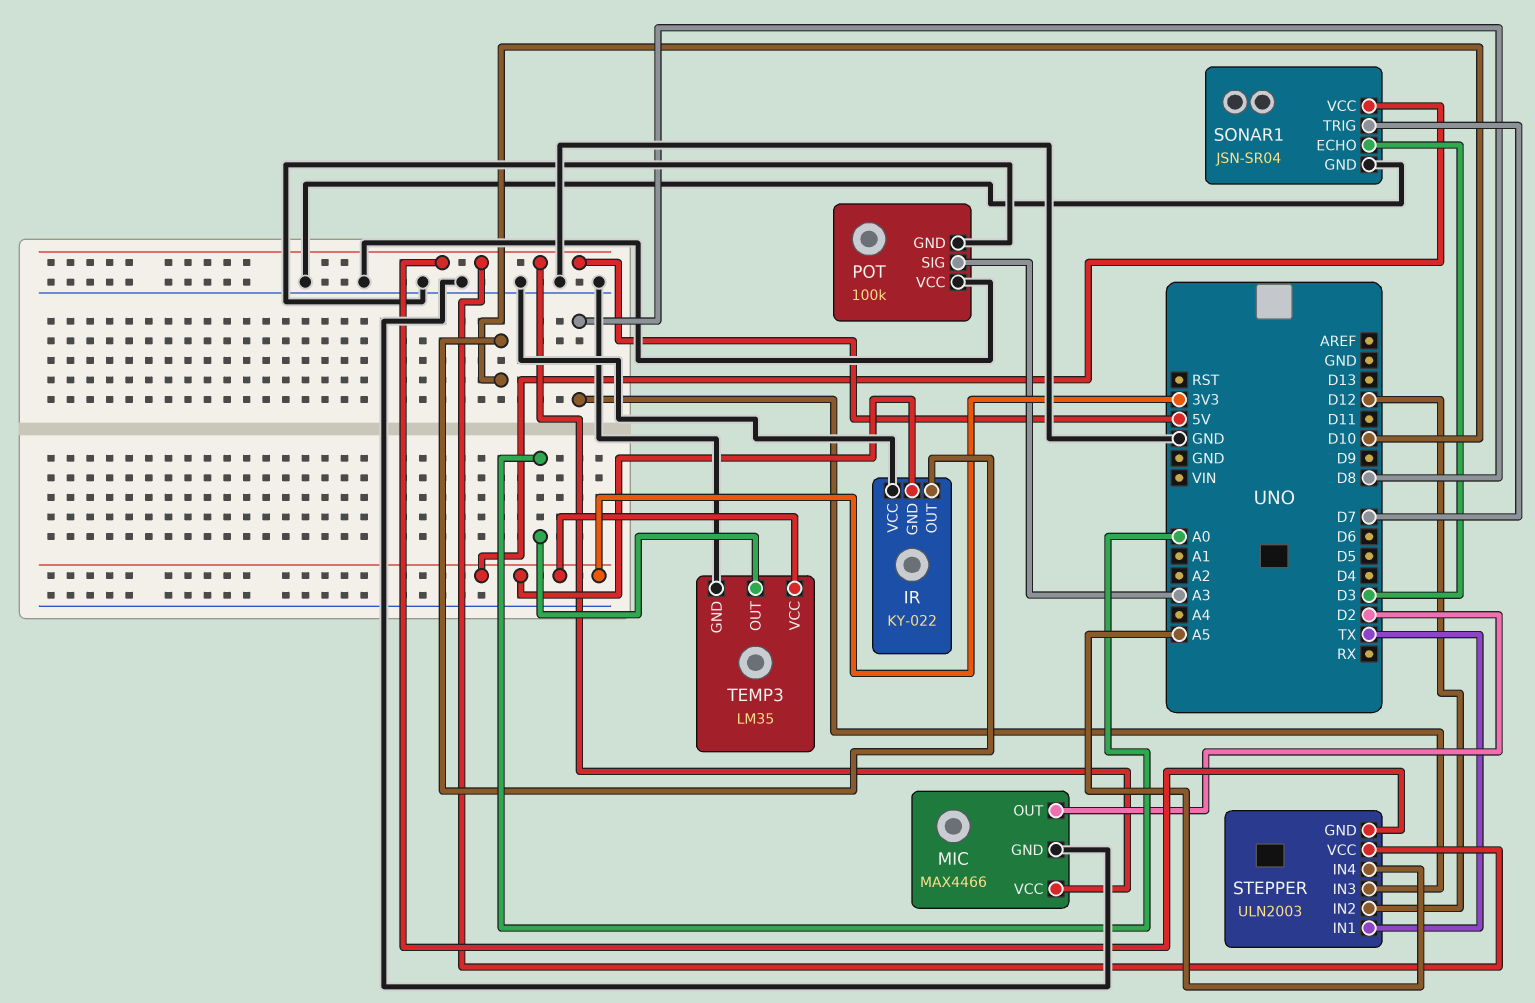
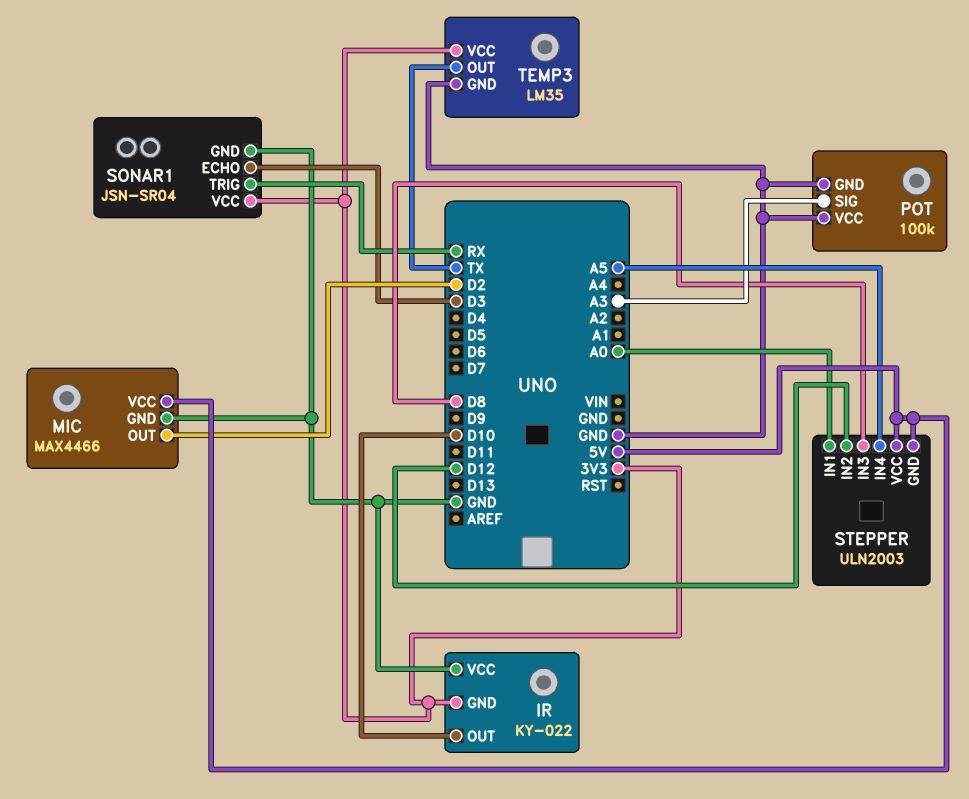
SONAR1 pin TRIG: D7 -> RX
STEPPER pin IN1: TX -> A0
TEMP3 pin OUT: A0 -> TX

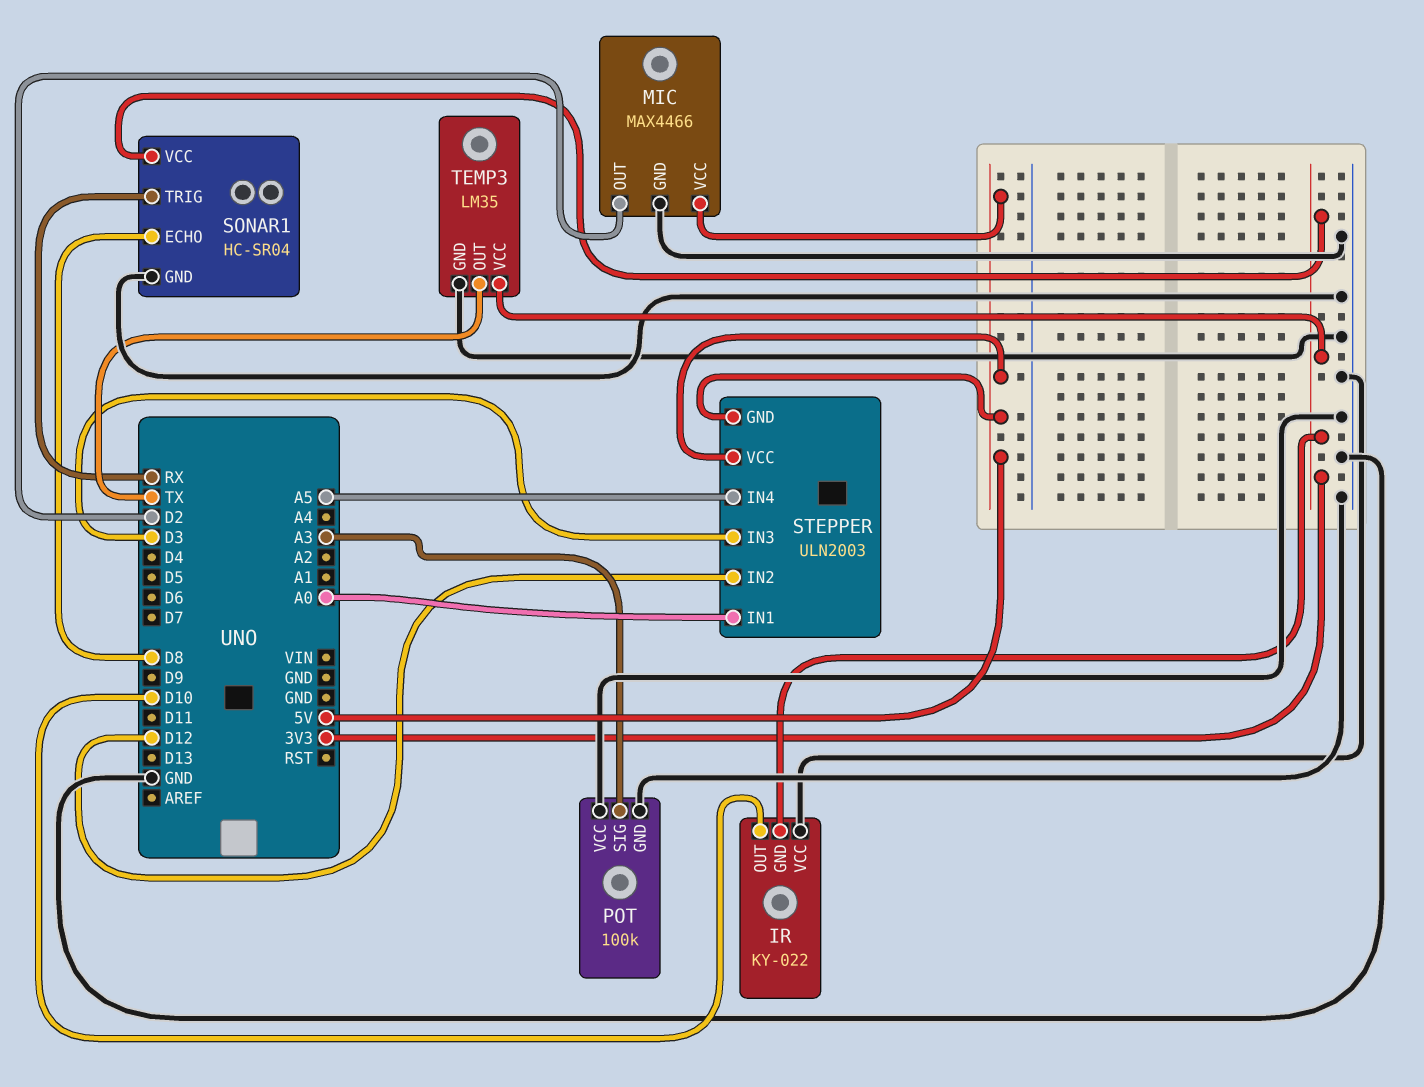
SONAR1: JSN-SR04 -> HC-SR04
SONAR1 pin ECHO: D3 -> D8
STEPPER pin IN3: D8 -> D3

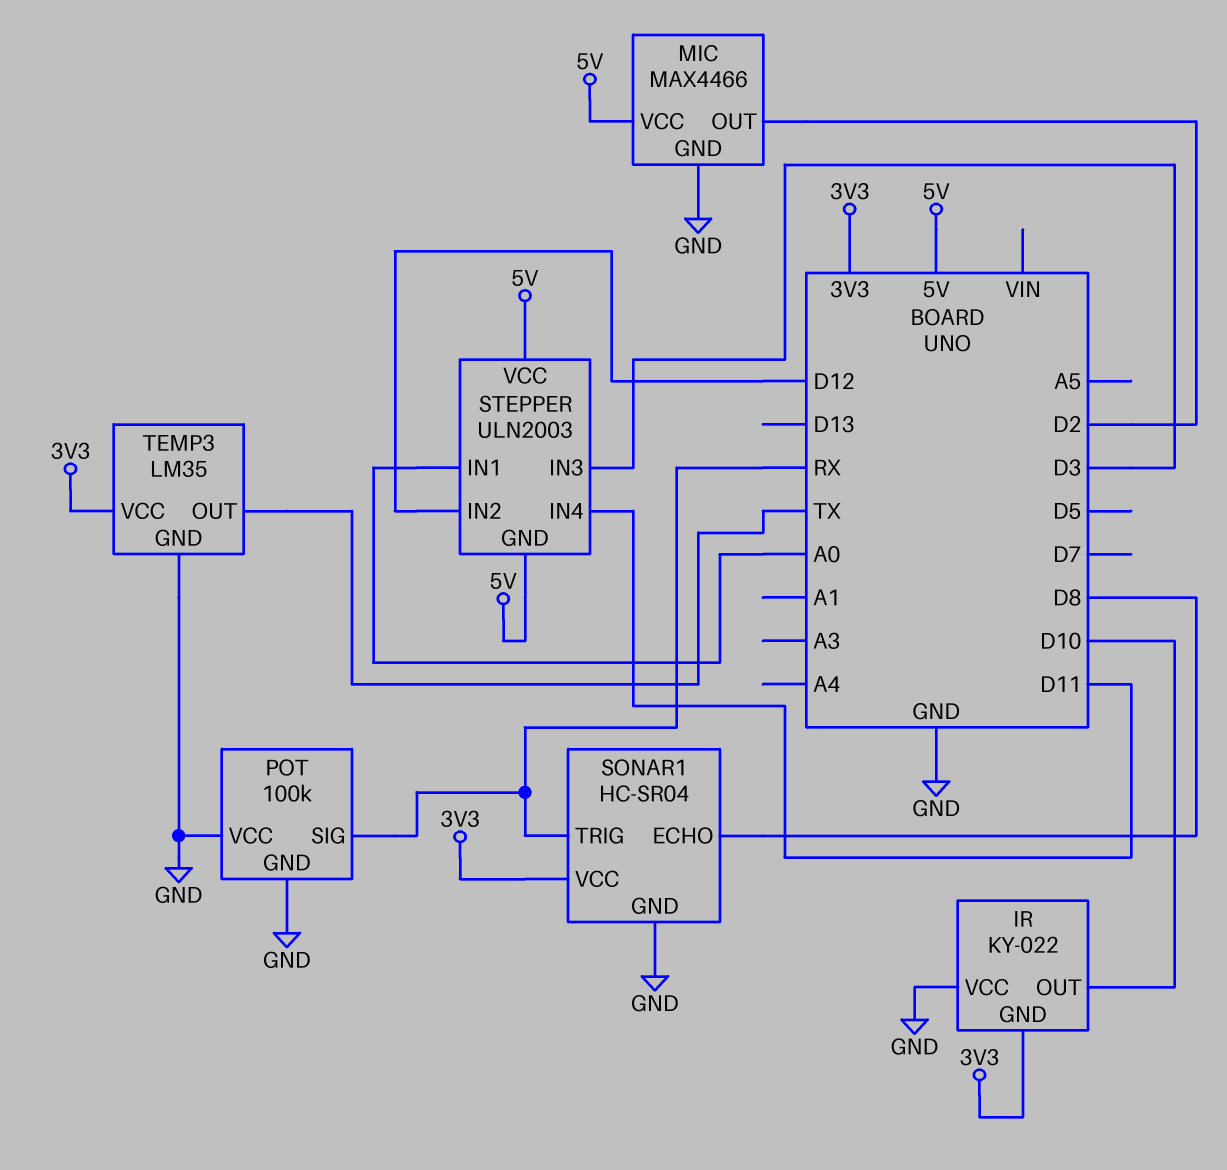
POT pin SIG: A3 -> RX
STEPPER pin IN4: A5 -> D11

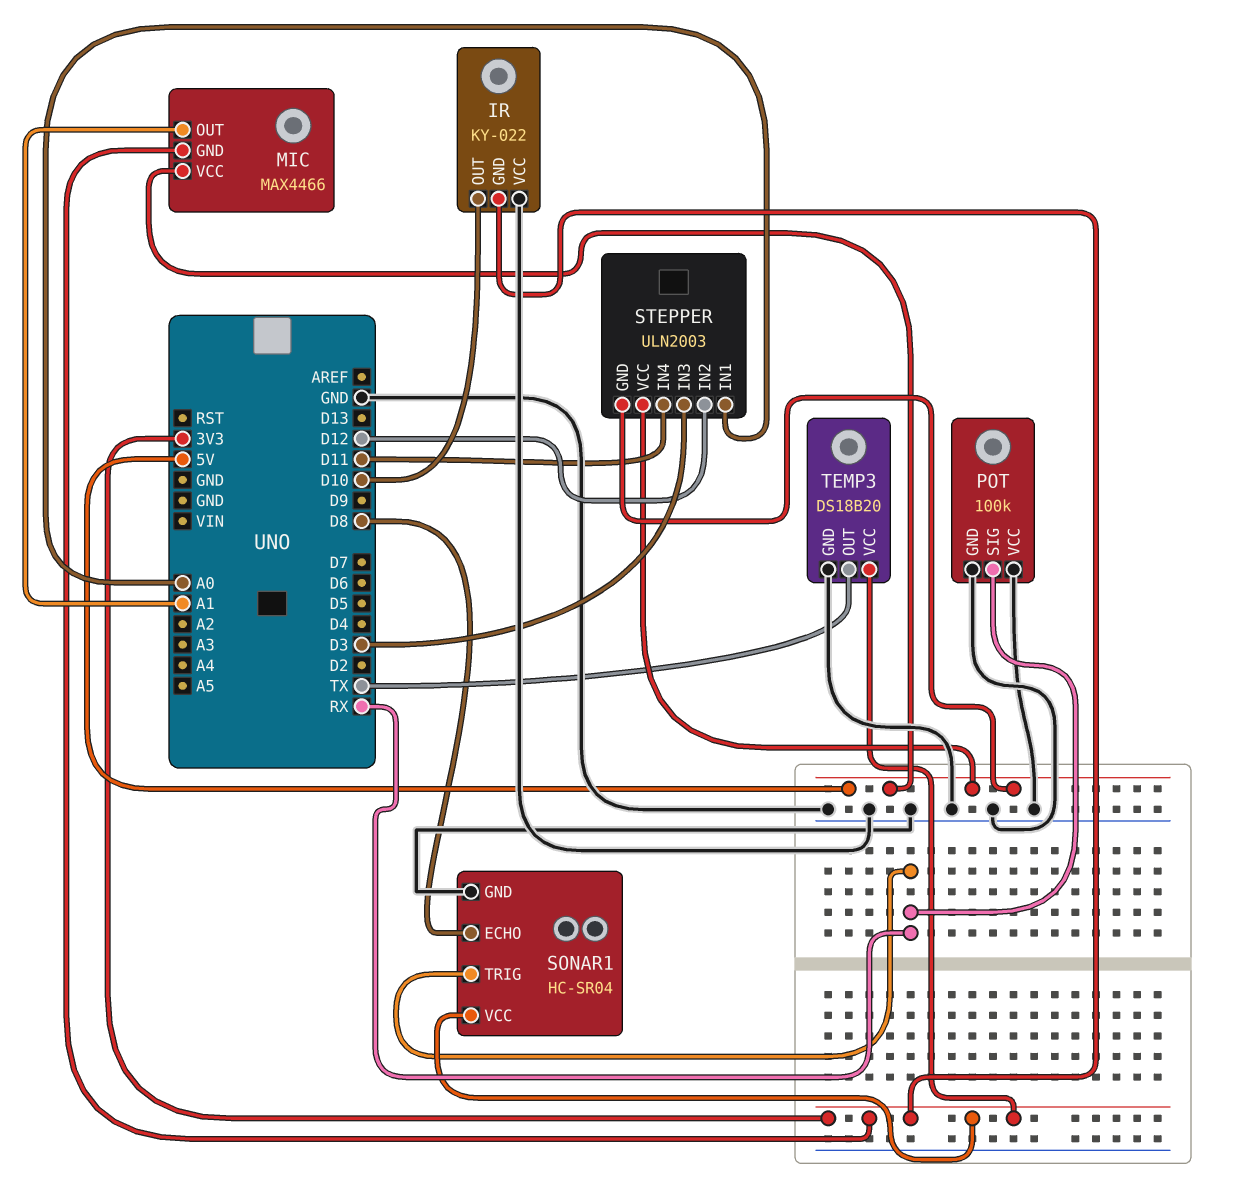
MIC pin GND: GND -> 3V3
MIC pin OUT: D2 -> A1
TEMP3: LM35 -> DS18B20

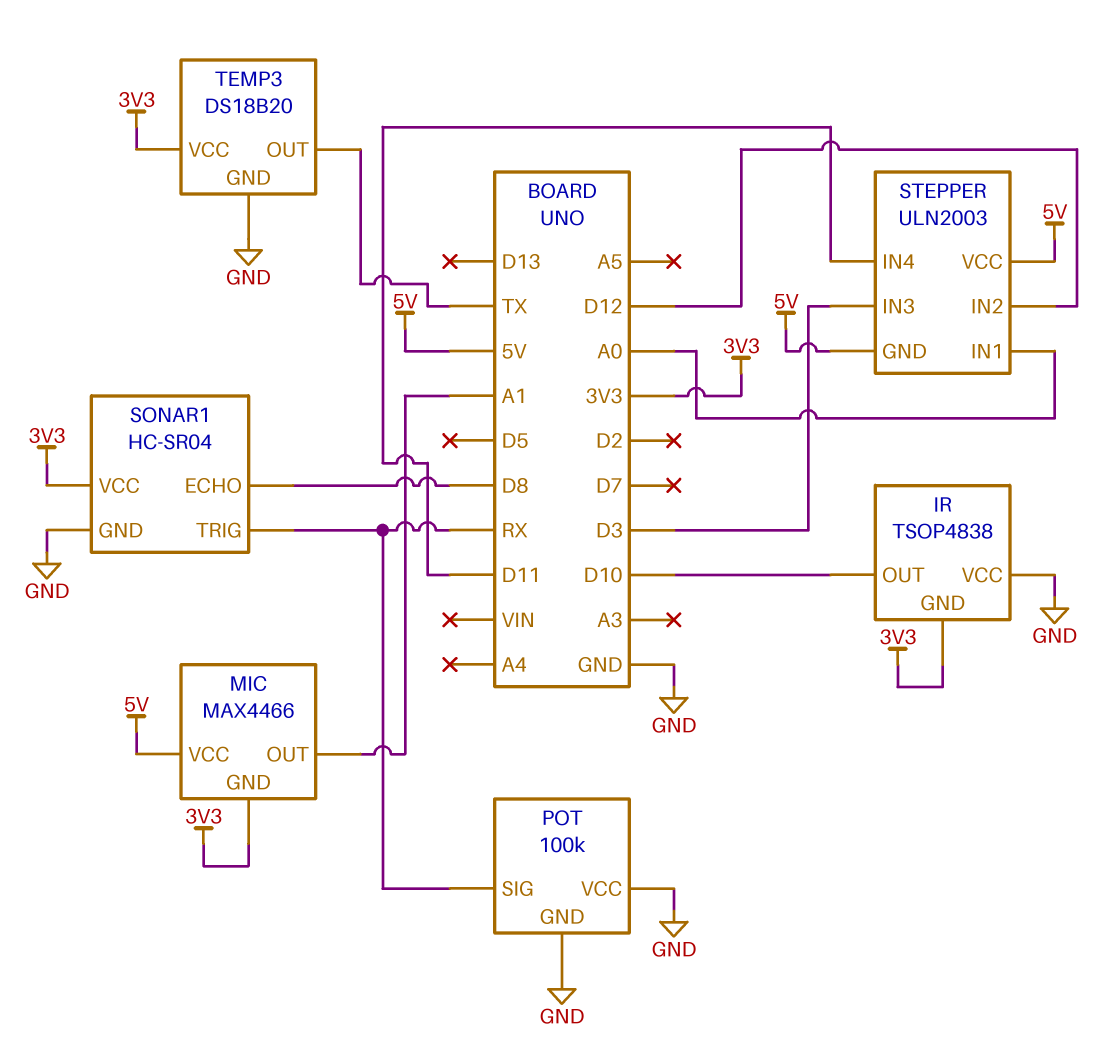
IR: KY-022 -> TSOP4838

